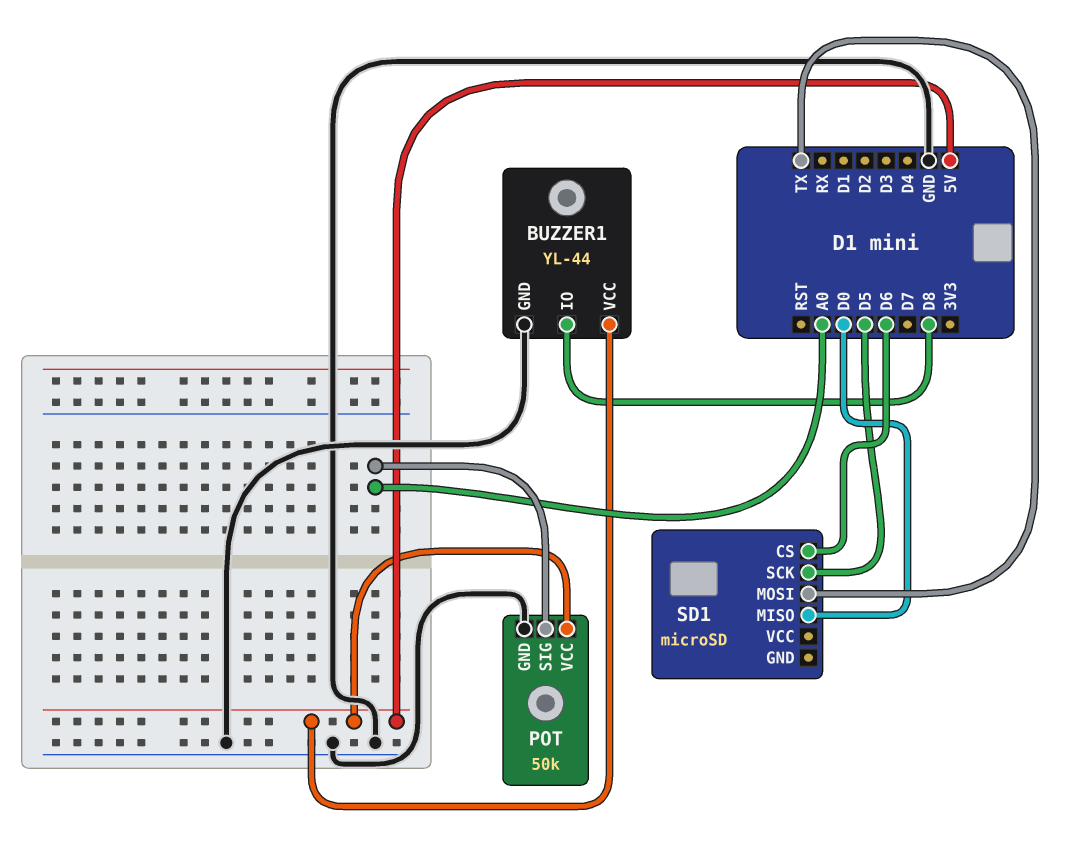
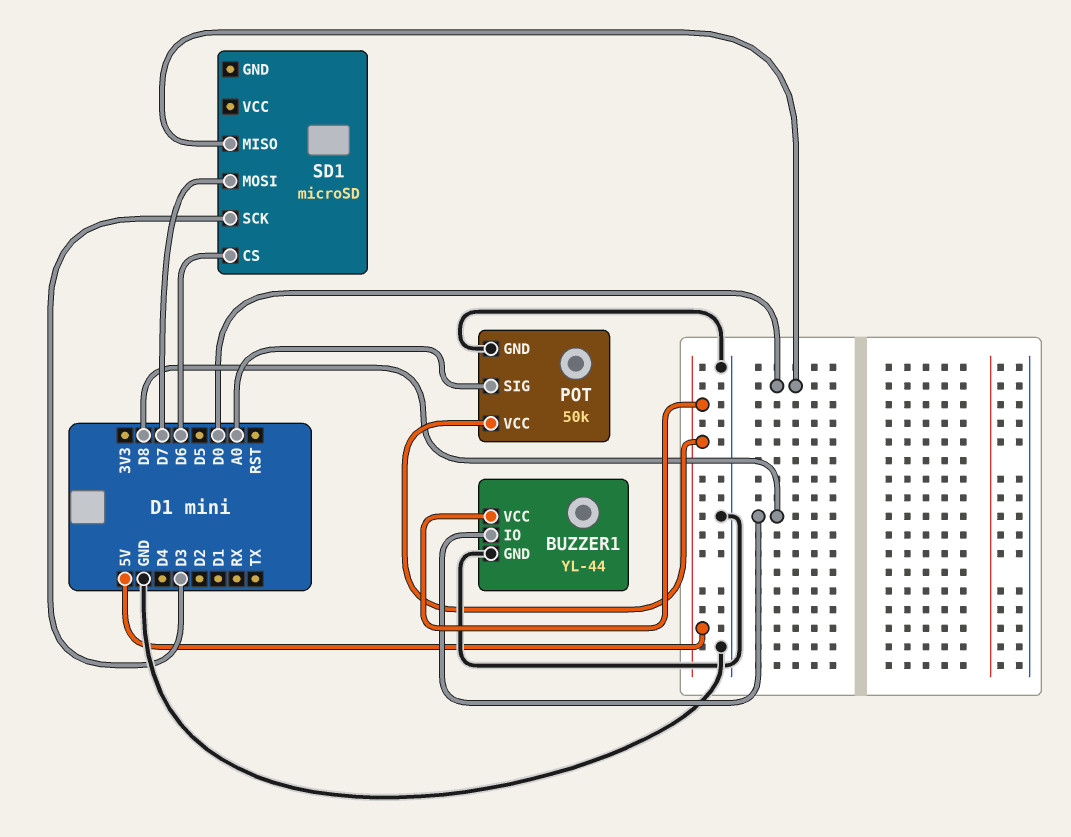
SD1 pin MOSI: TX -> D7
SD1 pin SCK: D5 -> D3

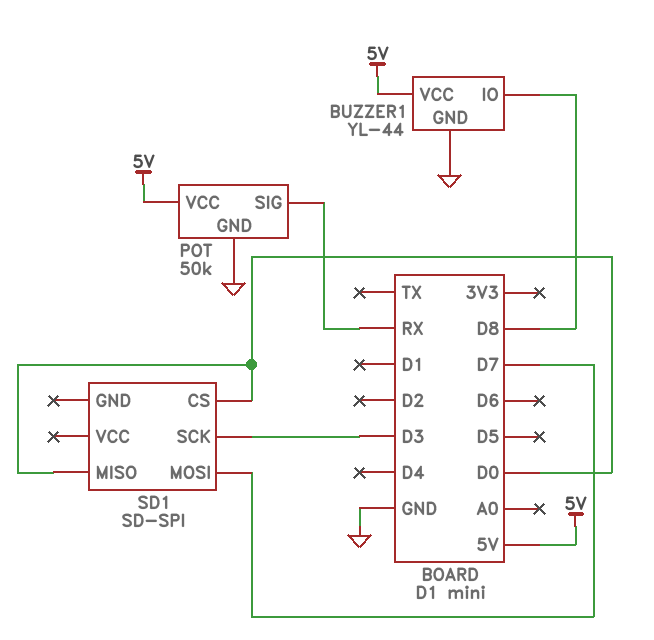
POT pin SIG: A0 -> RX
SD1: microSD -> SD-SPI
SD1 pin CS: D6 -> D0

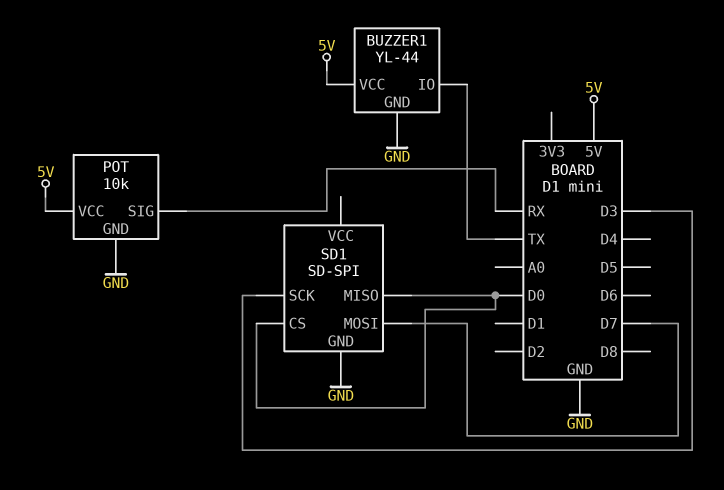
BUZZER1 pin IO: D8 -> TX
POT: 50k -> 10k
SD1 pin GND: none -> GND

